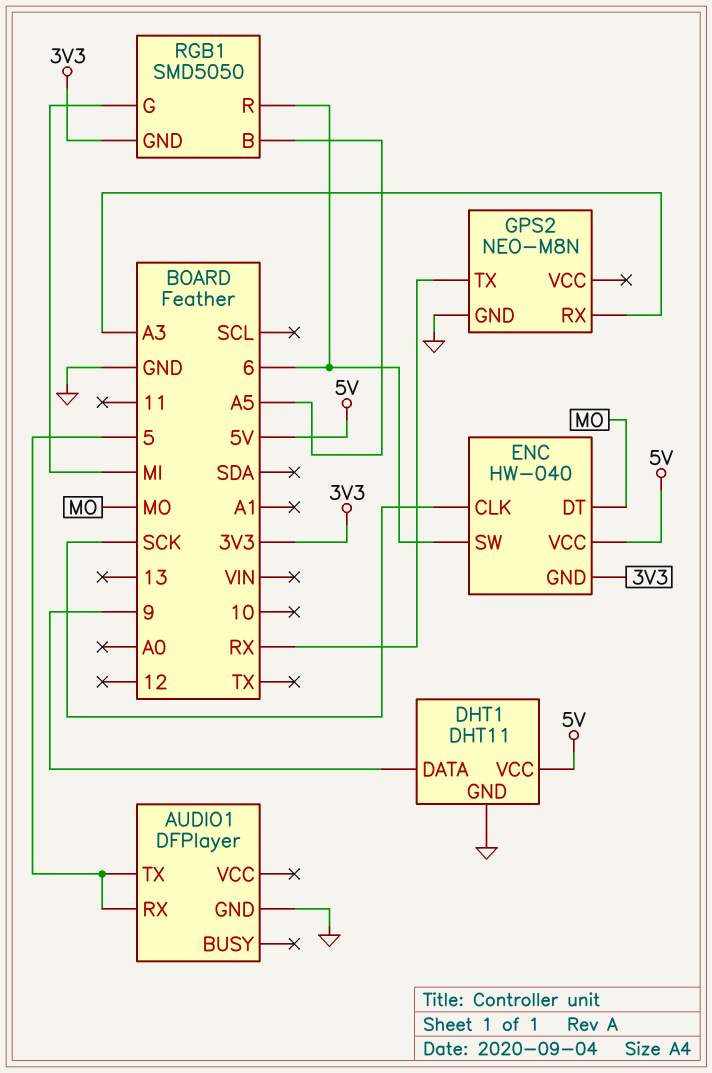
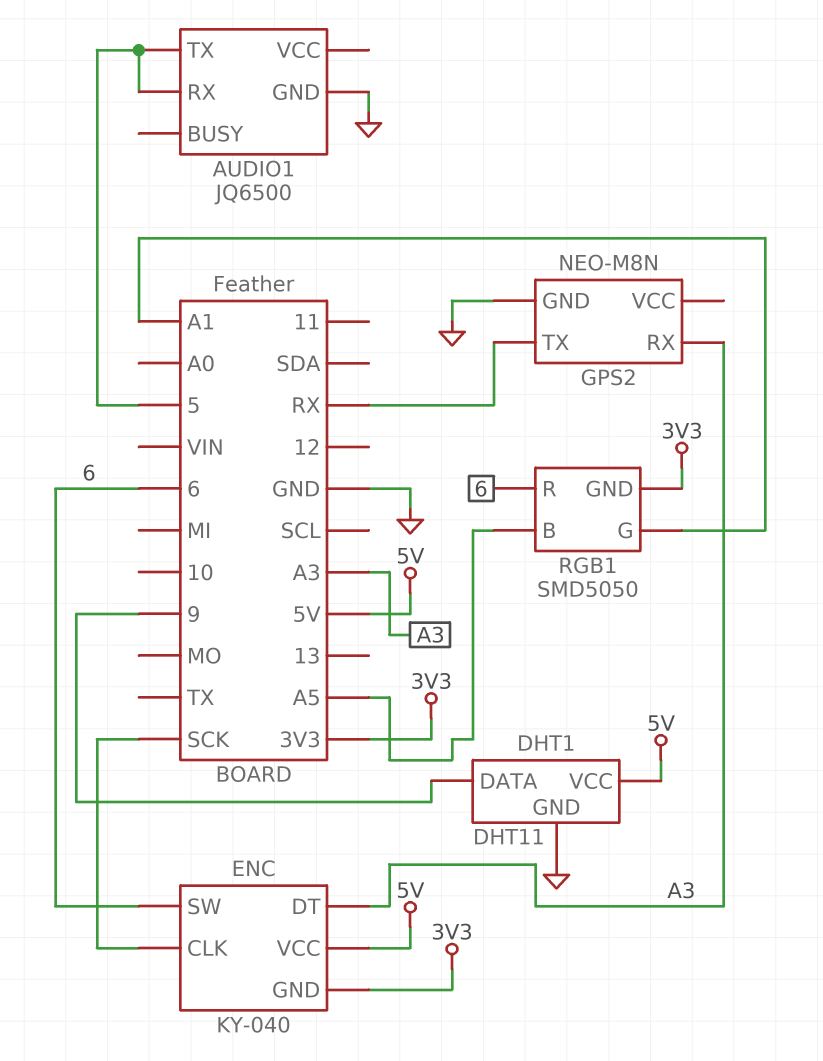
AUDIO1: DFPlayer -> JQ6500
ENC: HW-040 -> KY-040
ENC pin DT: MO -> A3
RGB1 pin G: MI -> A1

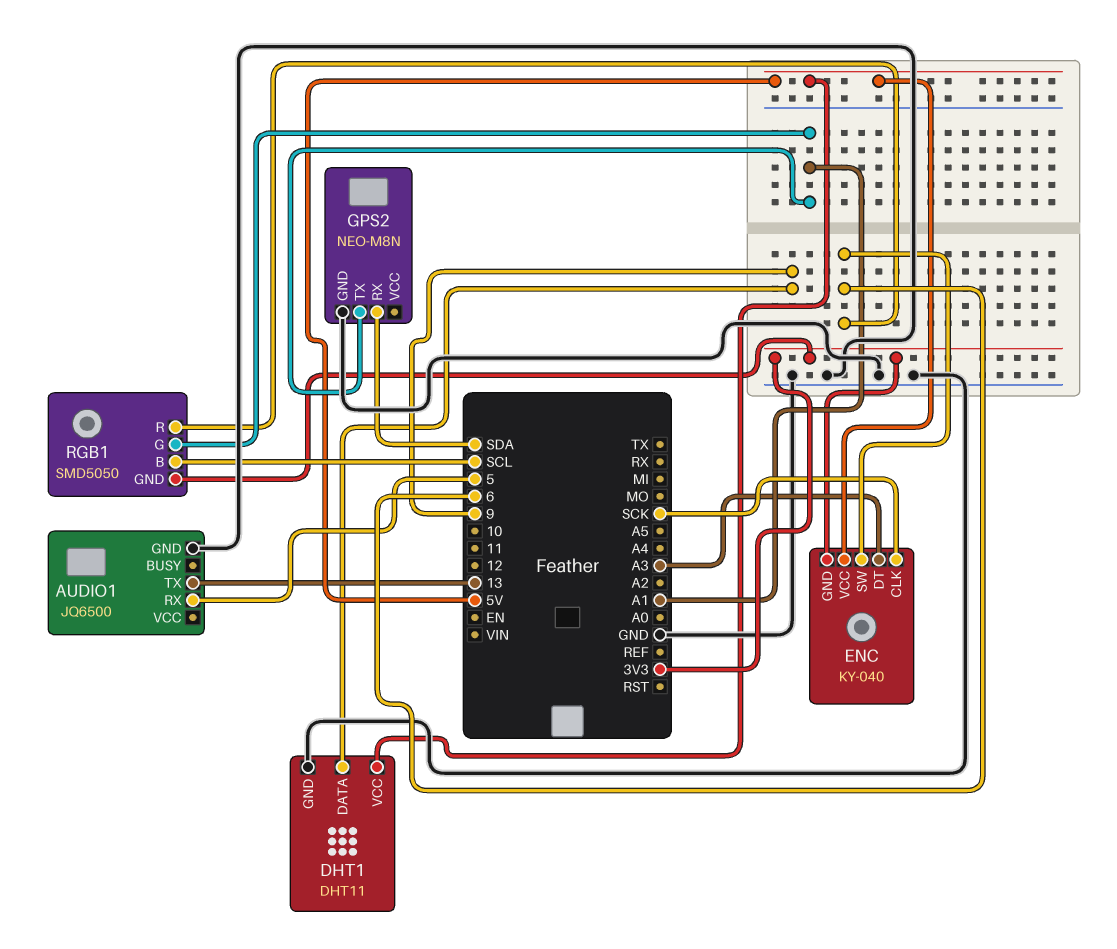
AUDIO1 pin TX: 5 -> 13
GPS2 pin RX: A3 -> SDA
GPS2 pin TX: RX -> A1
RGB1 pin B: A5 -> SCL

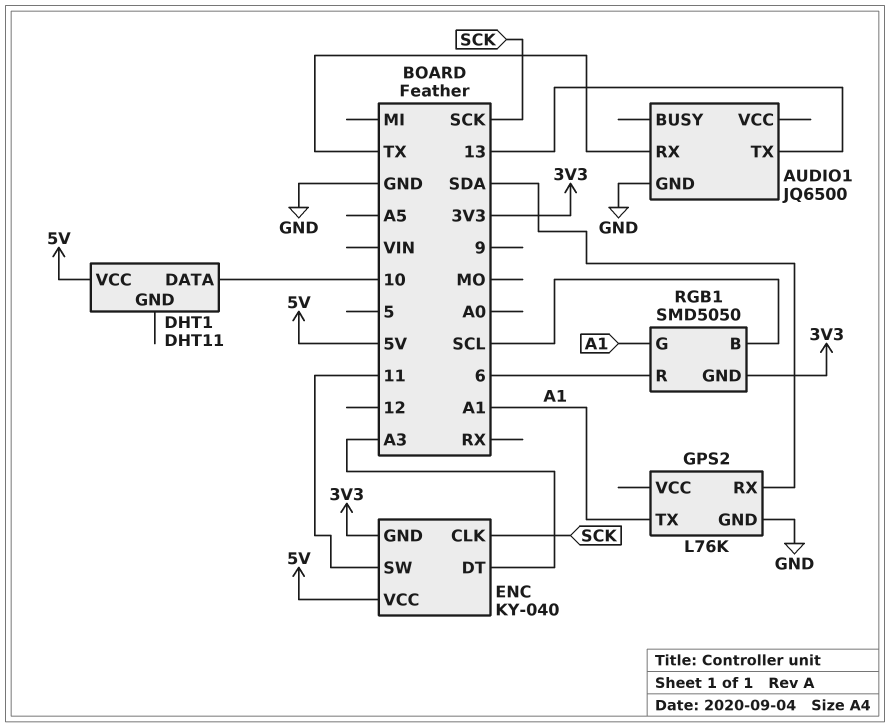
AUDIO1 pin RX: 5 -> TX
DHT1 pin DATA: 9 -> 10
DHT1 pin GND: GND -> none
ENC pin SW: 6 -> 11
GPS2: NEO-M8N -> L76K

